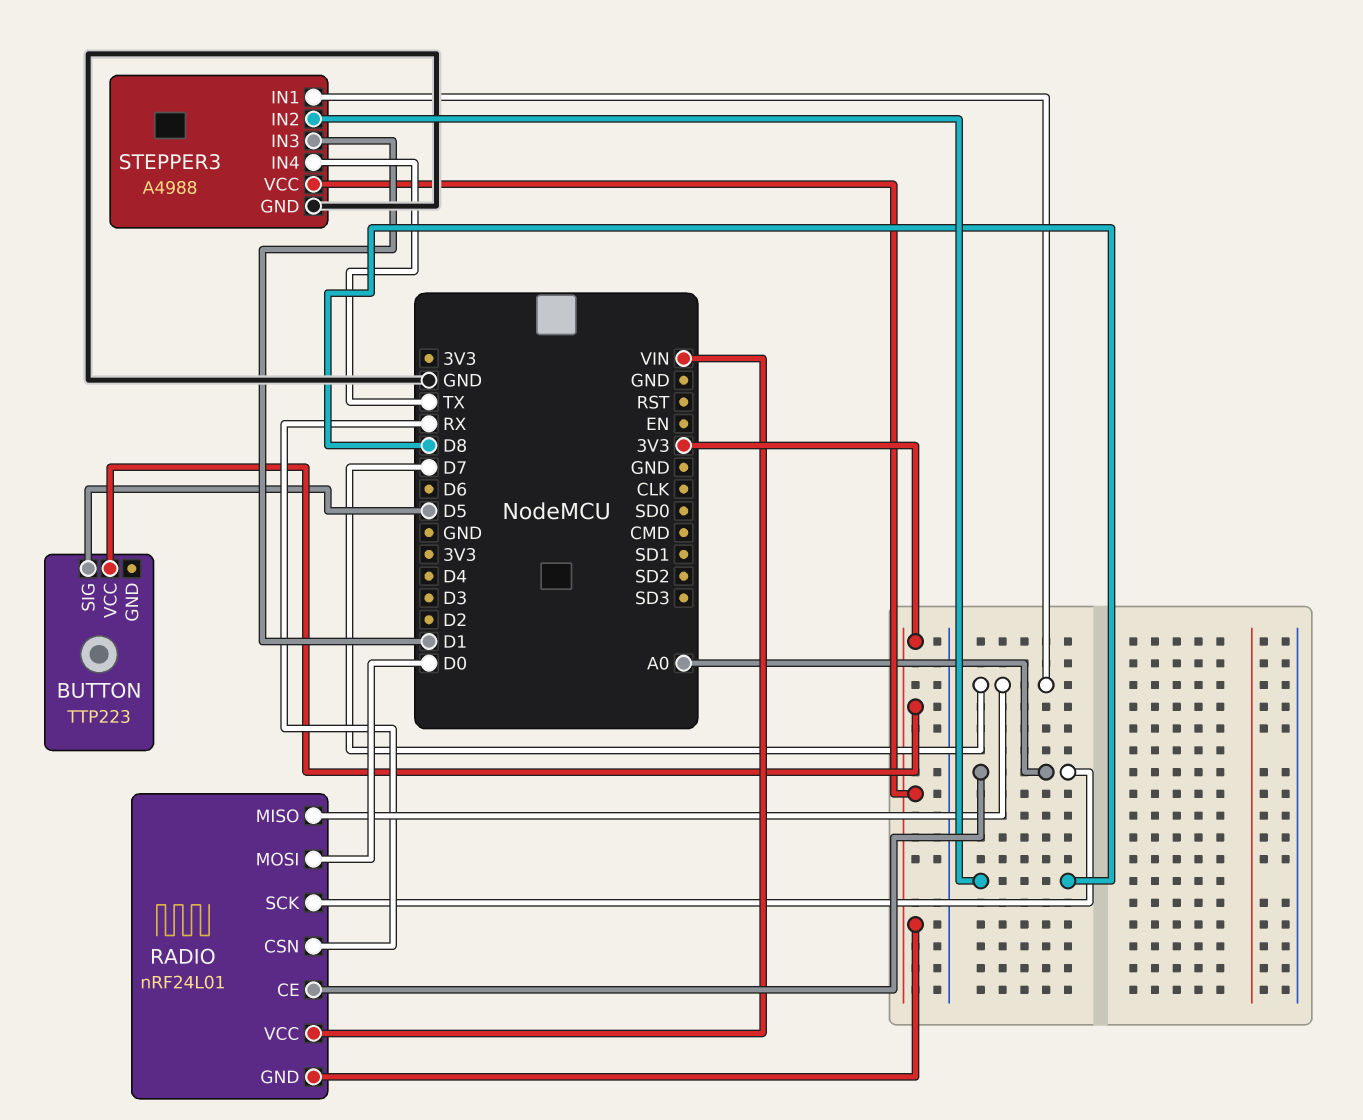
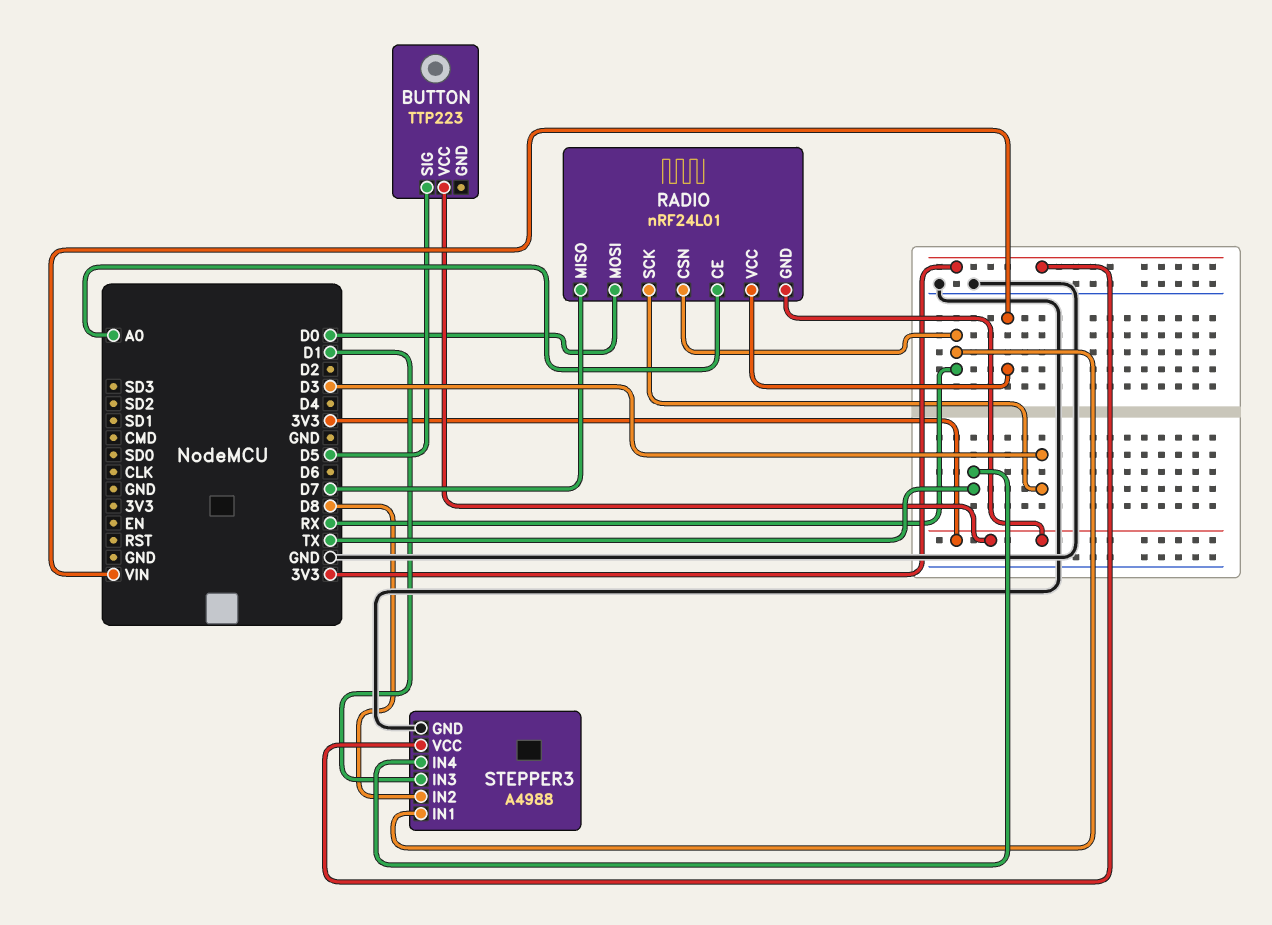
RADIO pin SCK: A0 -> D3
STEPPER3 pin IN1: D7 -> RX

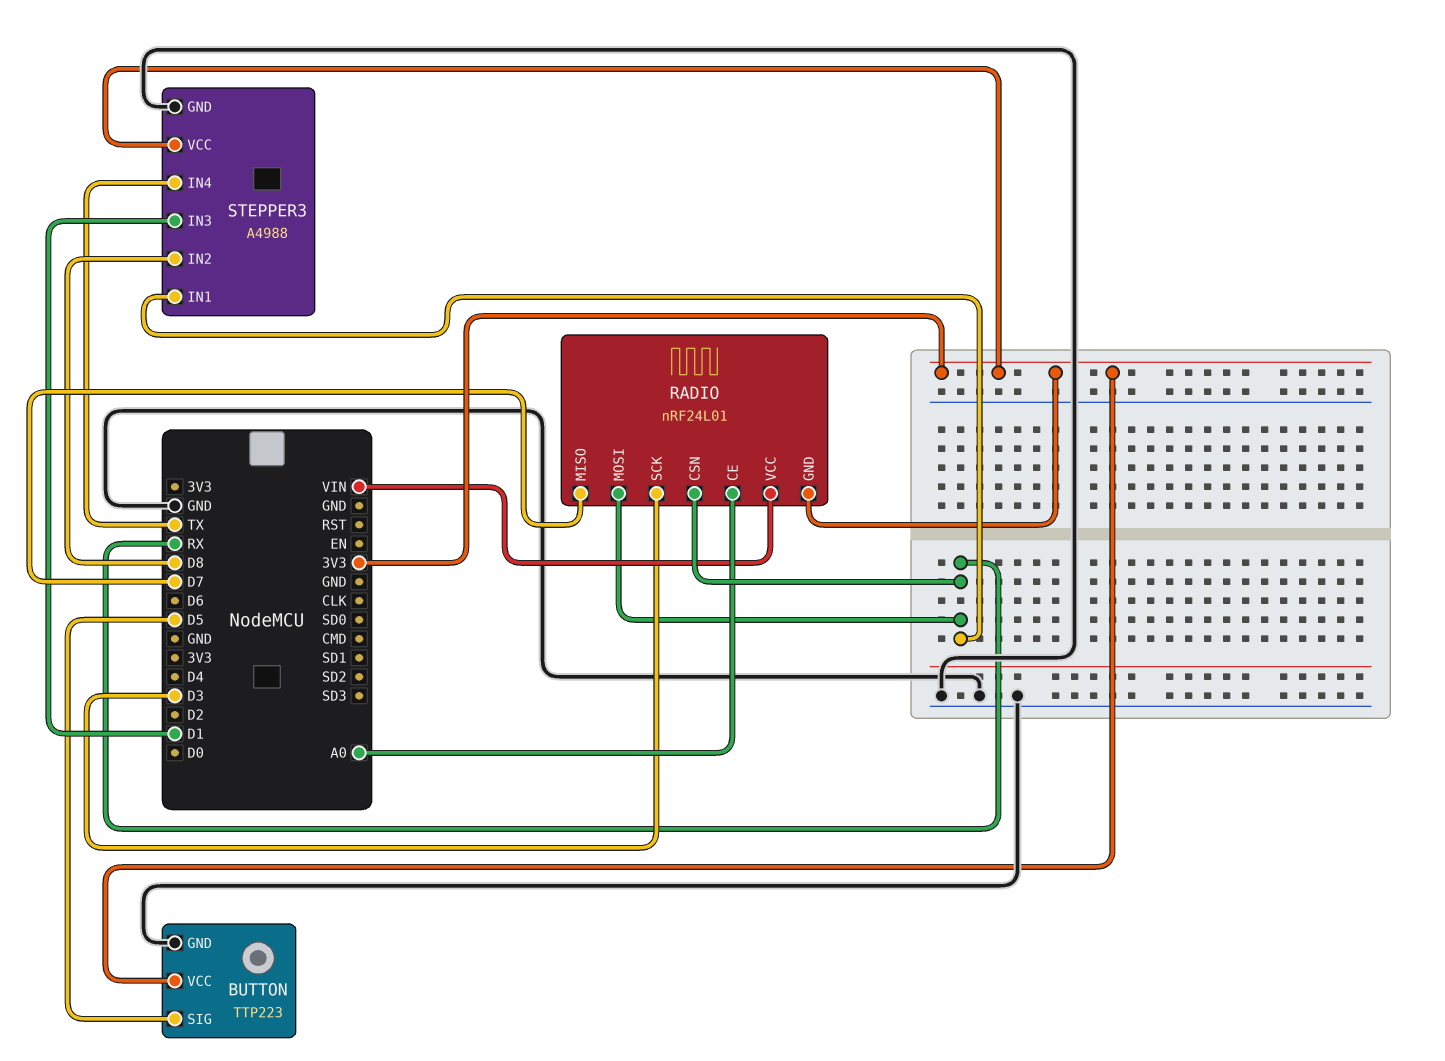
BUTTON pin GND: none -> GND
RADIO pin MOSI: D0 -> RX

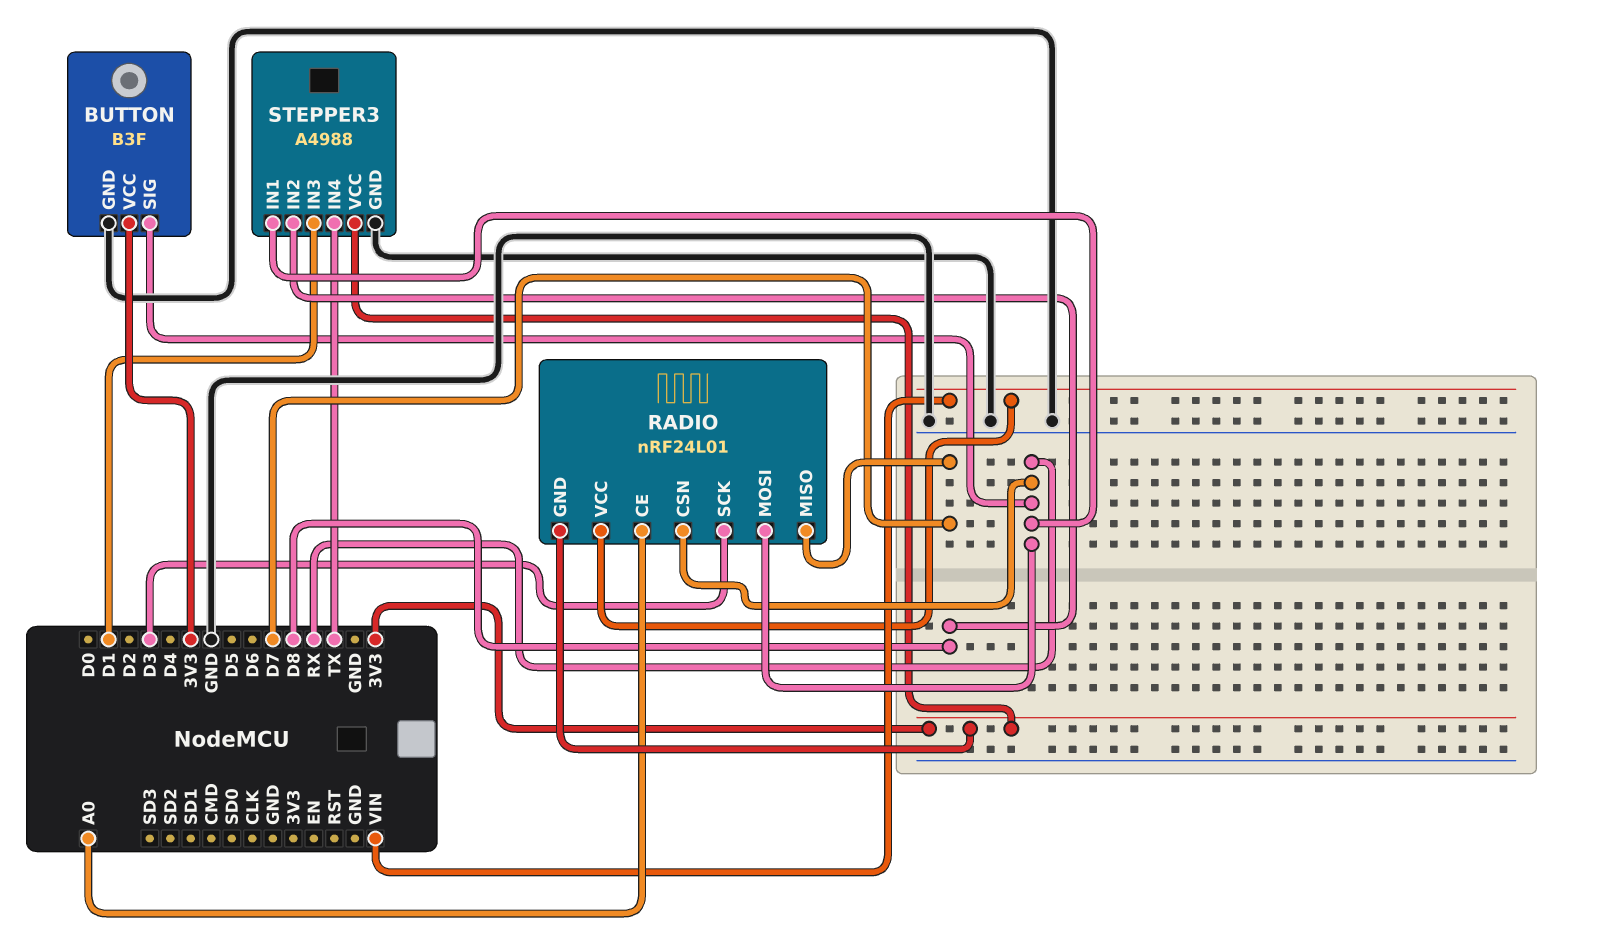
BUTTON: TTP223 -> B3F
BUTTON pin SIG: D5 -> RX

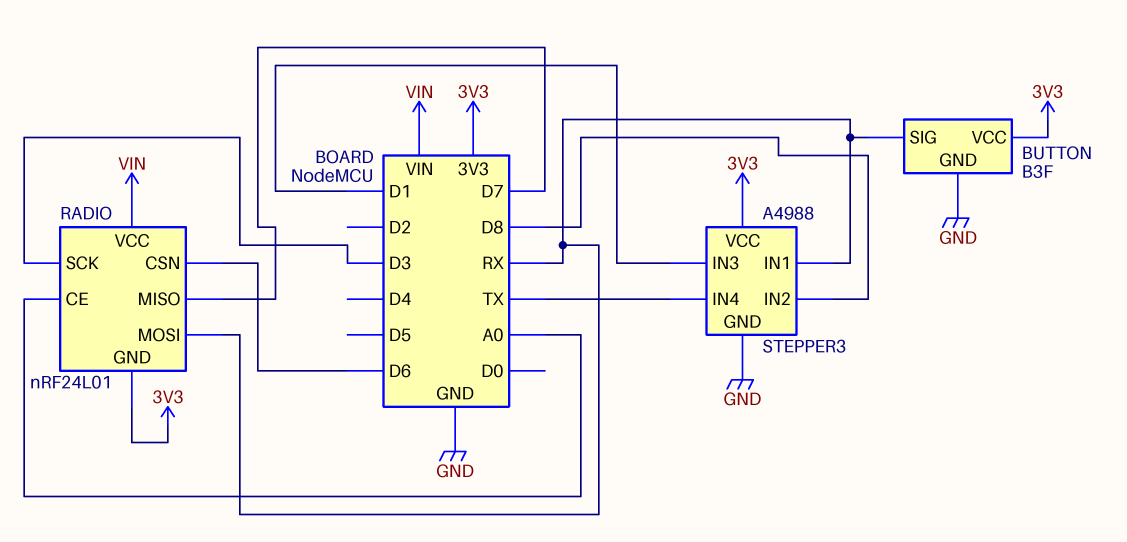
RADIO pin CSN: RX -> D6

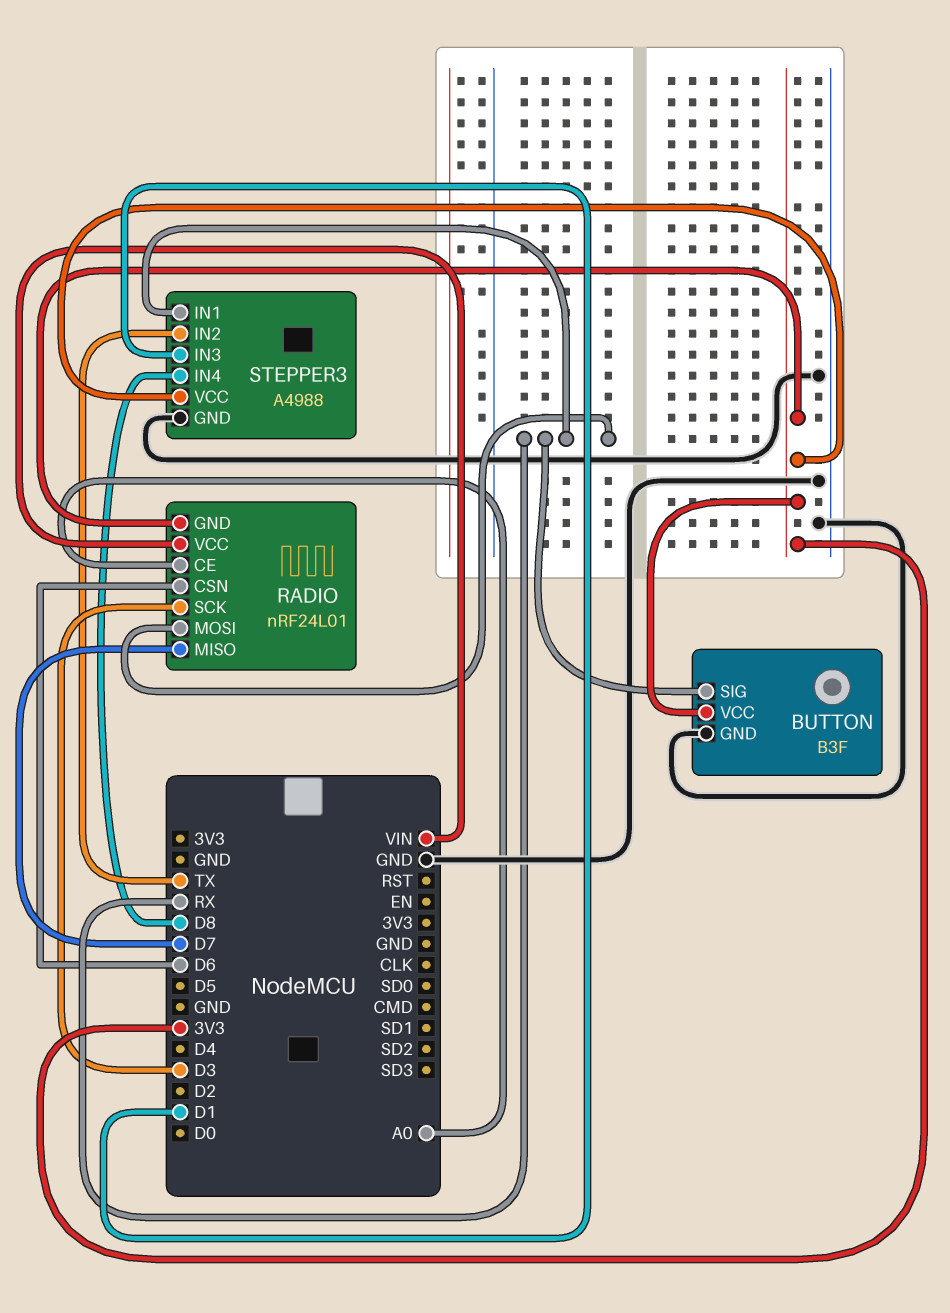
STEPPER3 pin IN2: D8 -> TX
STEPPER3 pin IN4: TX -> D8

